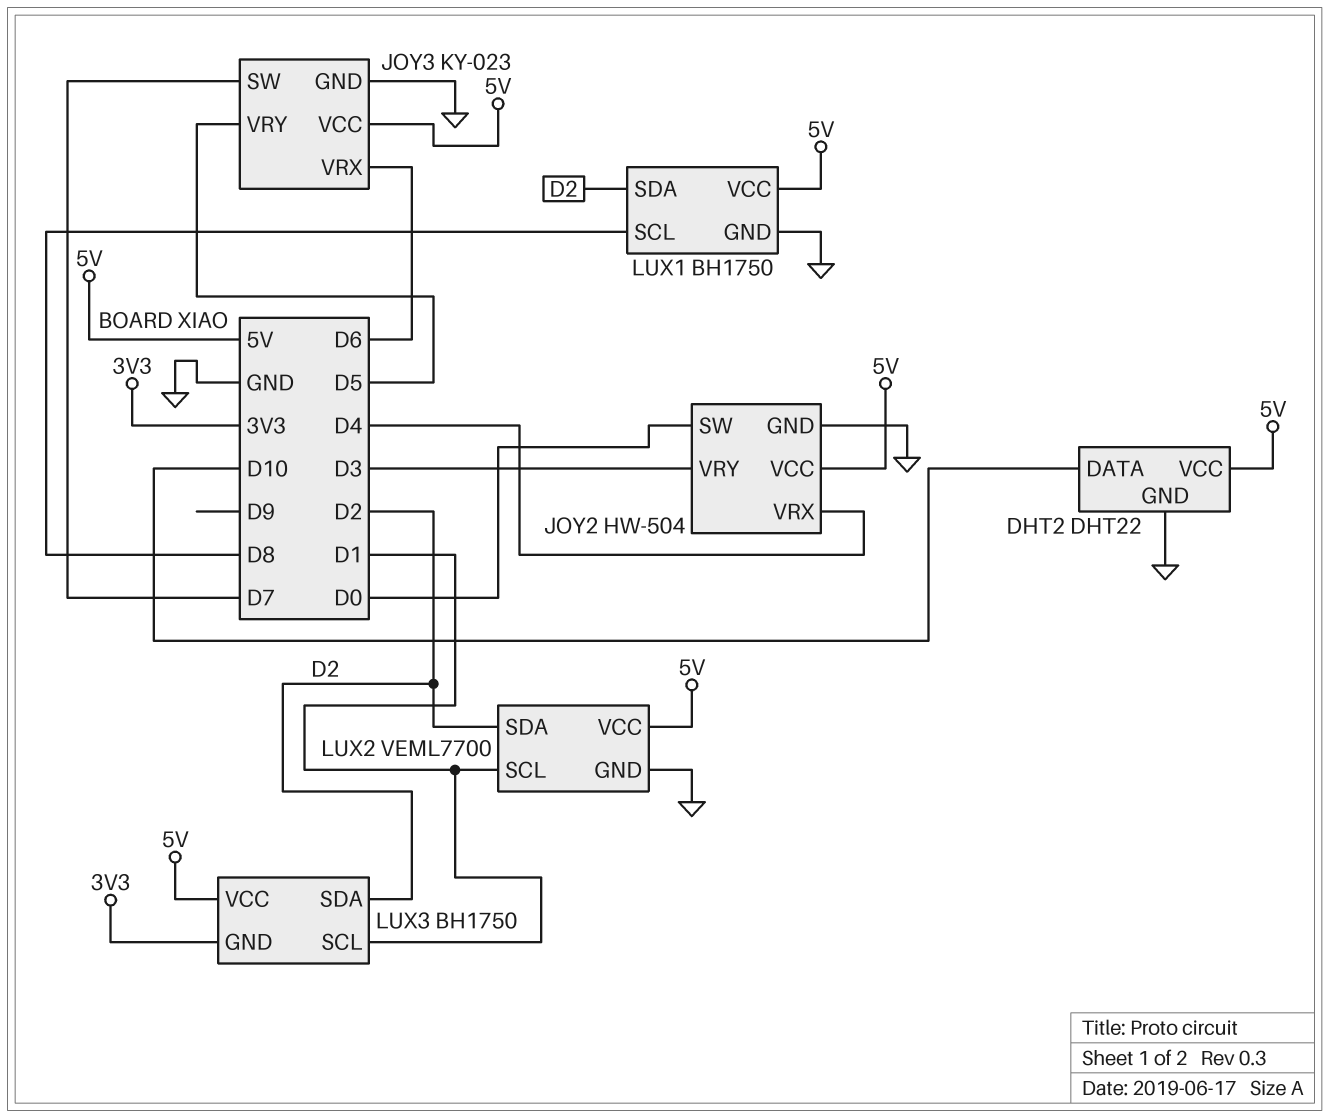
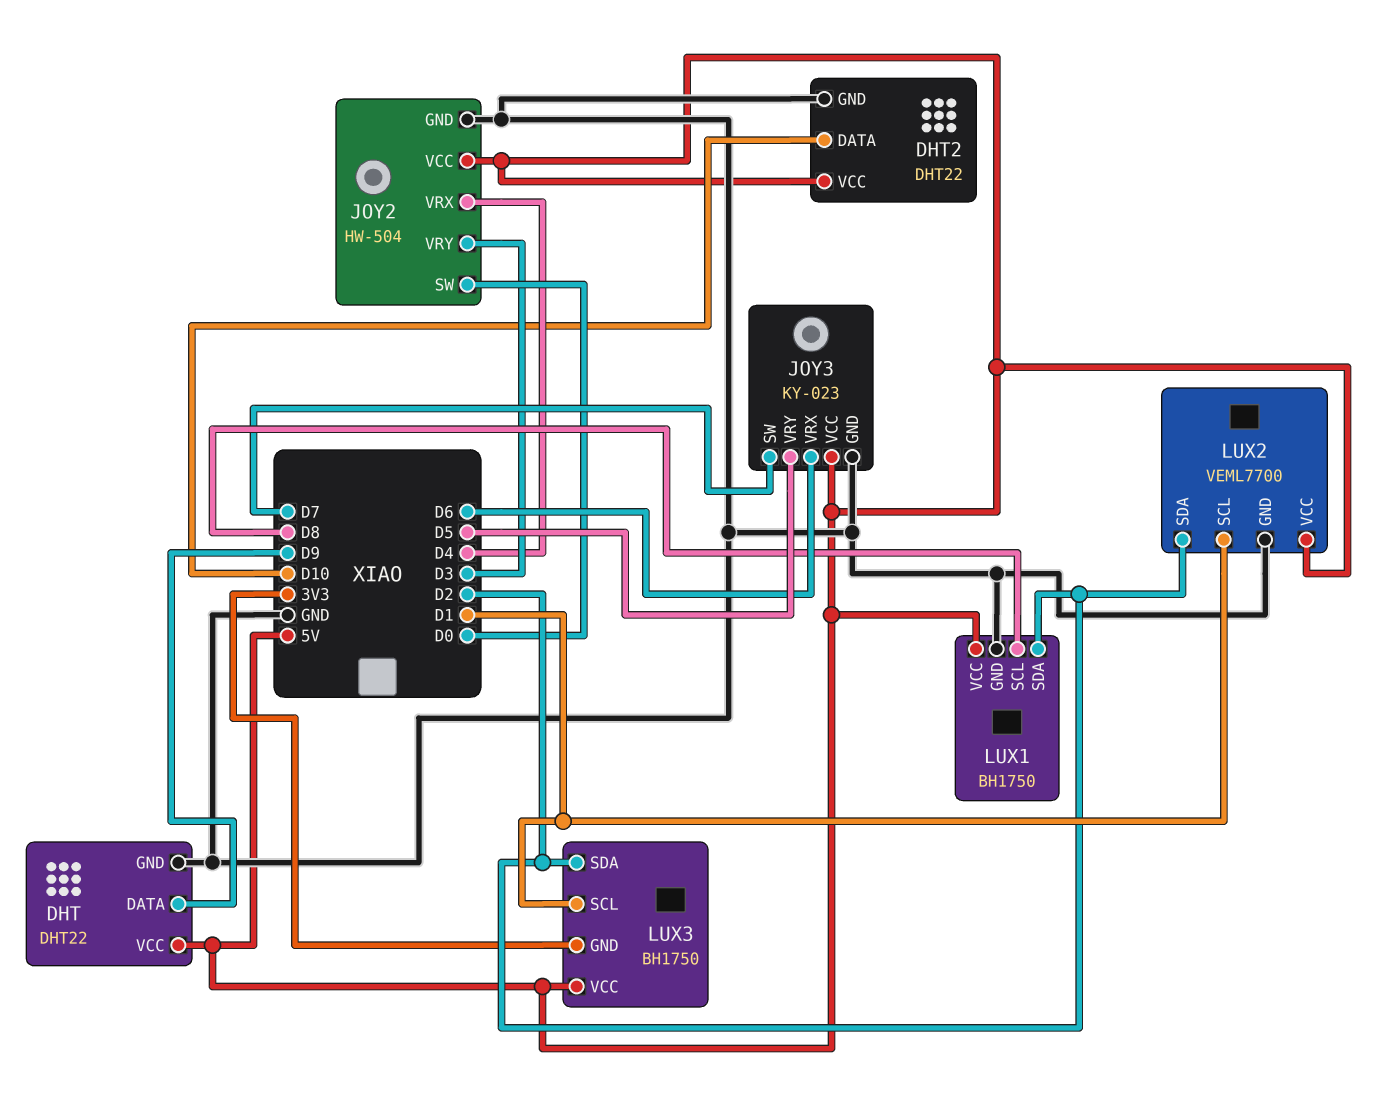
DHT: none -> DHT22
DHT pin DATA: none -> D9
DHT pin GND: none -> GND
DHT pin VCC: none -> 5V

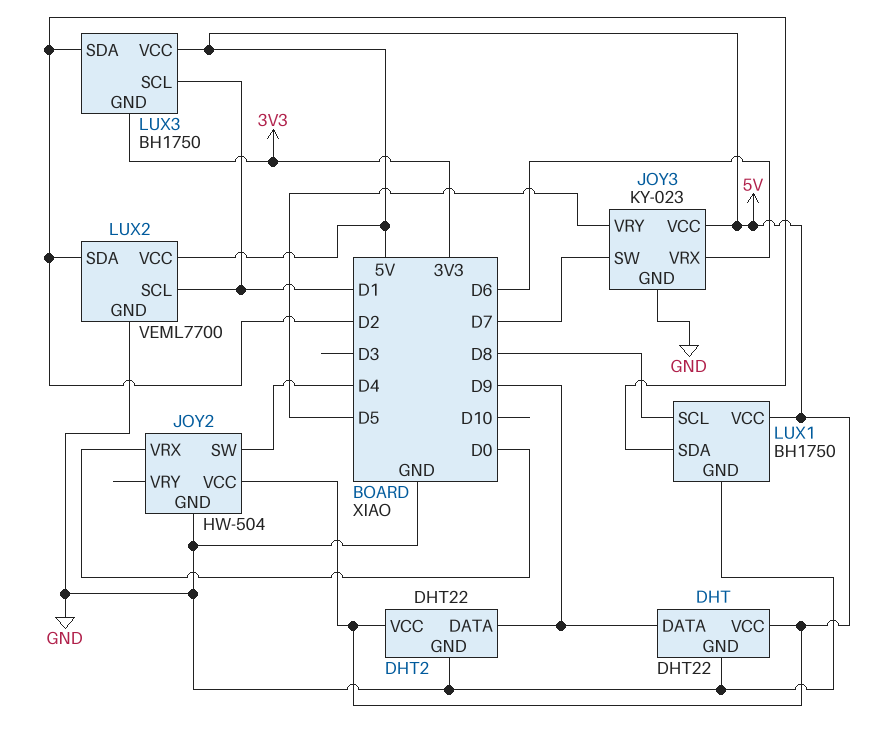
DHT2 pin DATA: D10 -> D9
JOY2 pin SW: D0 -> D4
JOY2 pin VRX: D4 -> D0
JOY2 pin VRY: D3 -> none

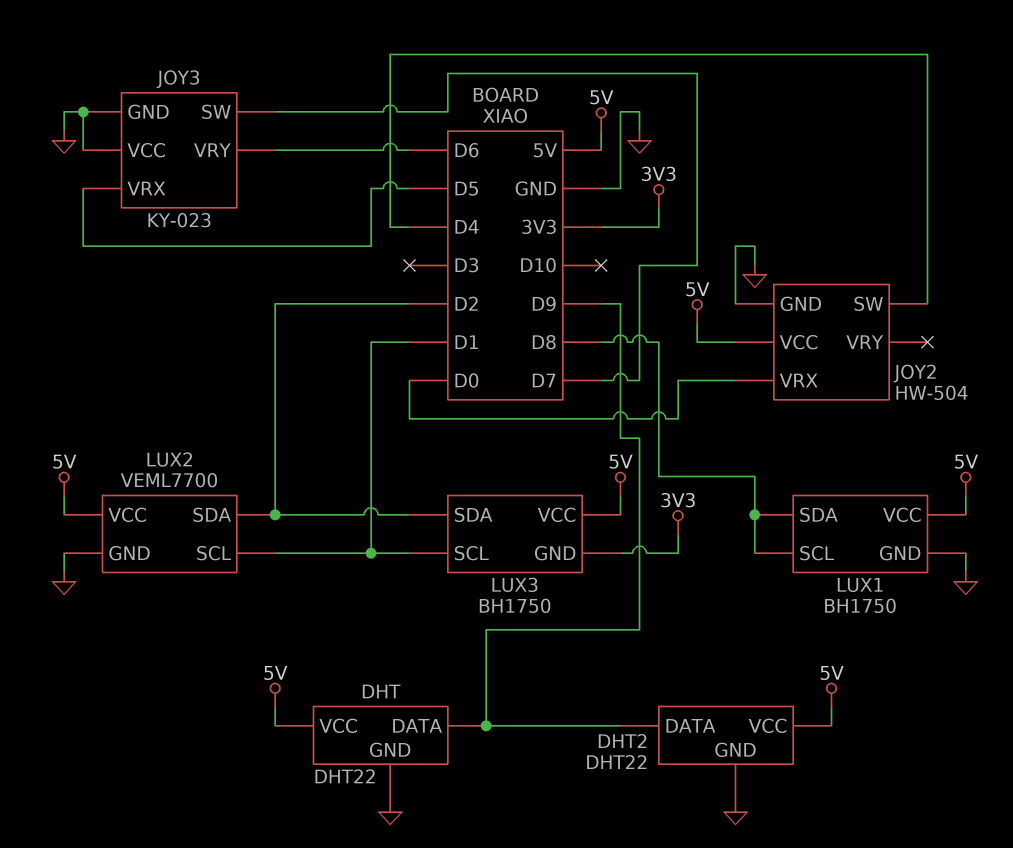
JOY3 pin VCC: 5V -> GND
JOY3 pin VRX: D6 -> D5
JOY3 pin VRY: D5 -> D6
LUX1 pin SDA: D2 -> D8

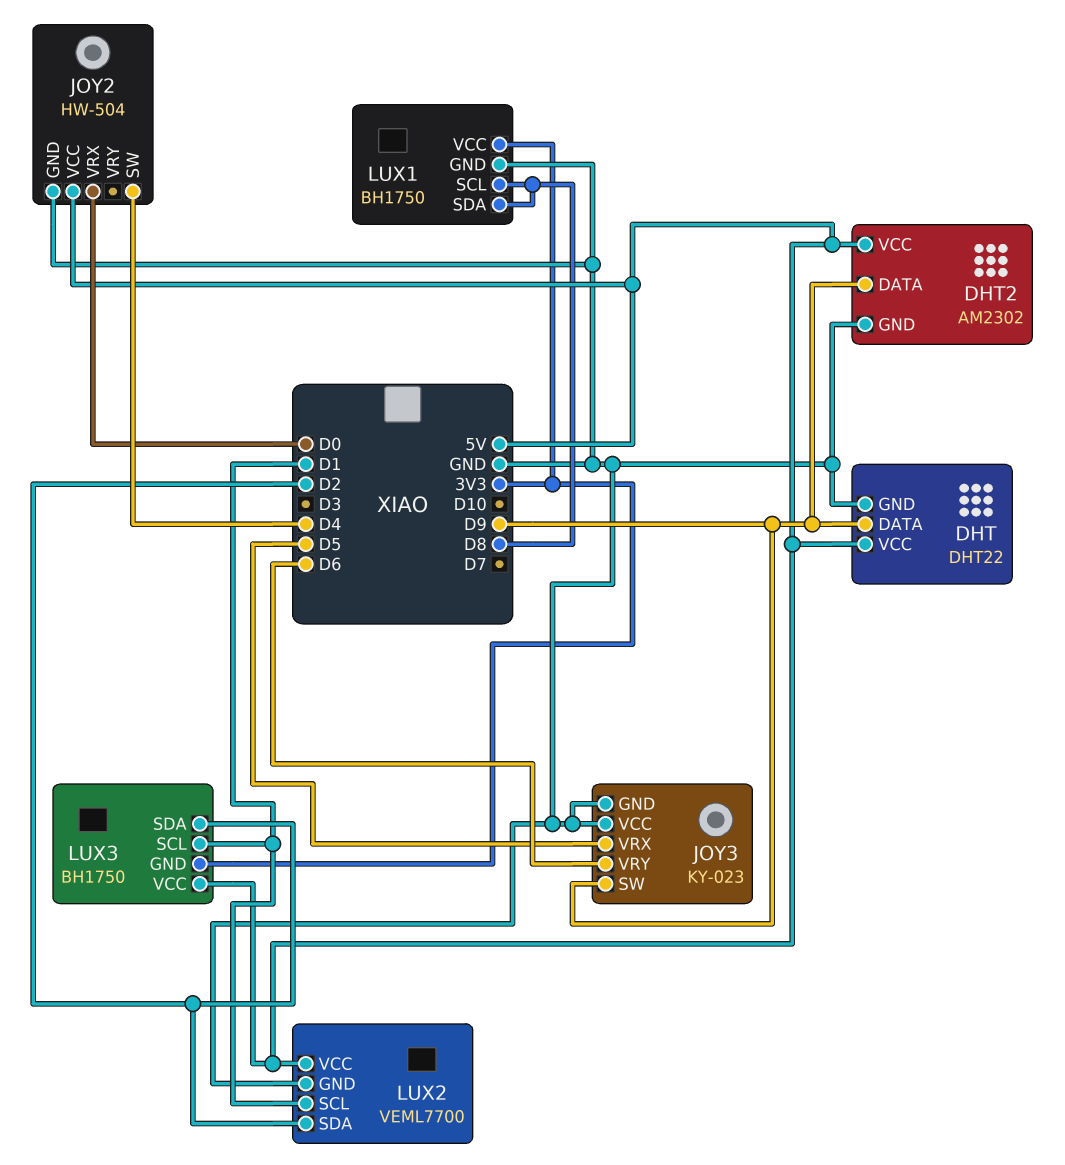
DHT2: DHT22 -> AM2302
JOY3 pin SW: D7 -> D9
LUX1 pin VCC: 5V -> 3V3

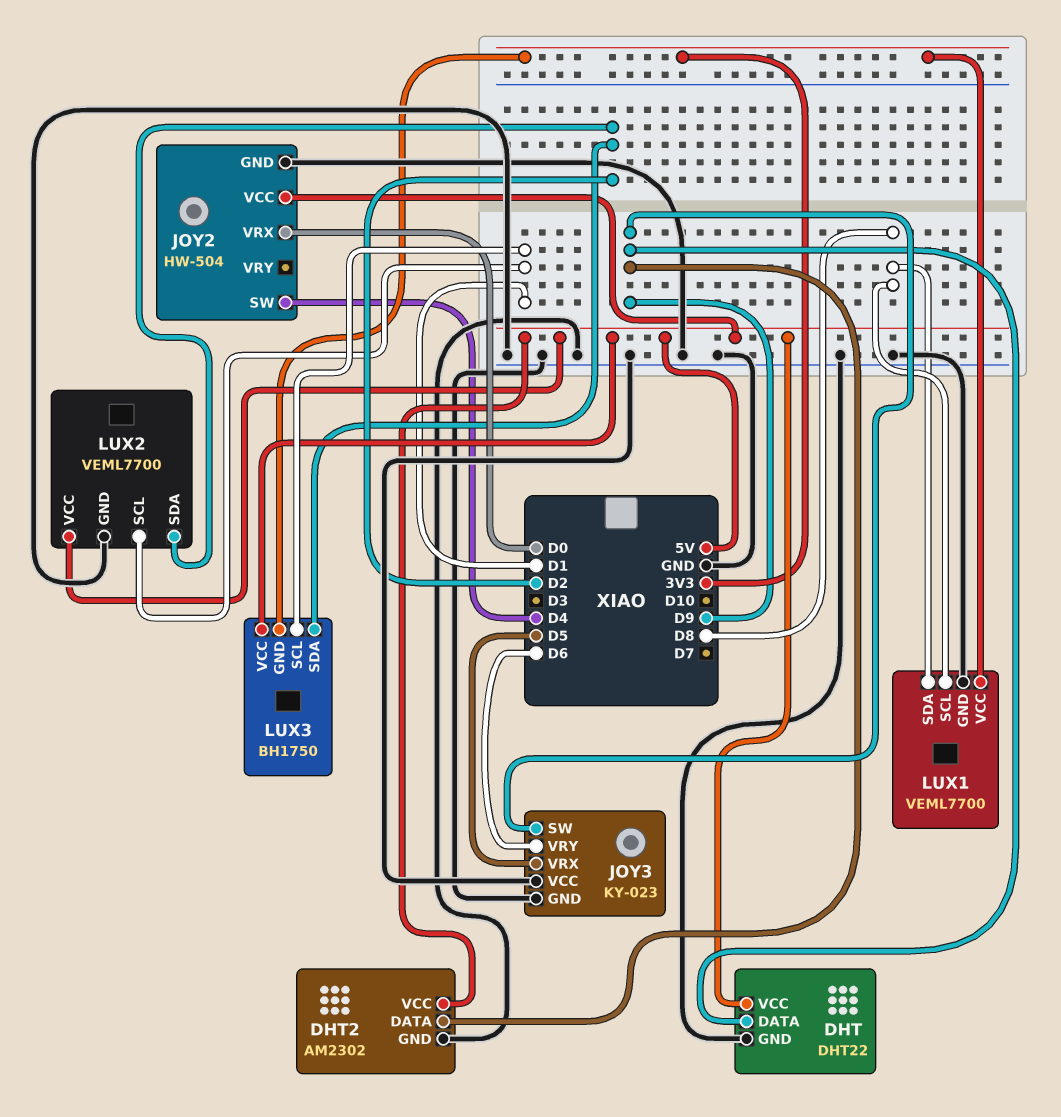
LUX1: BH1750 -> VEML7700

